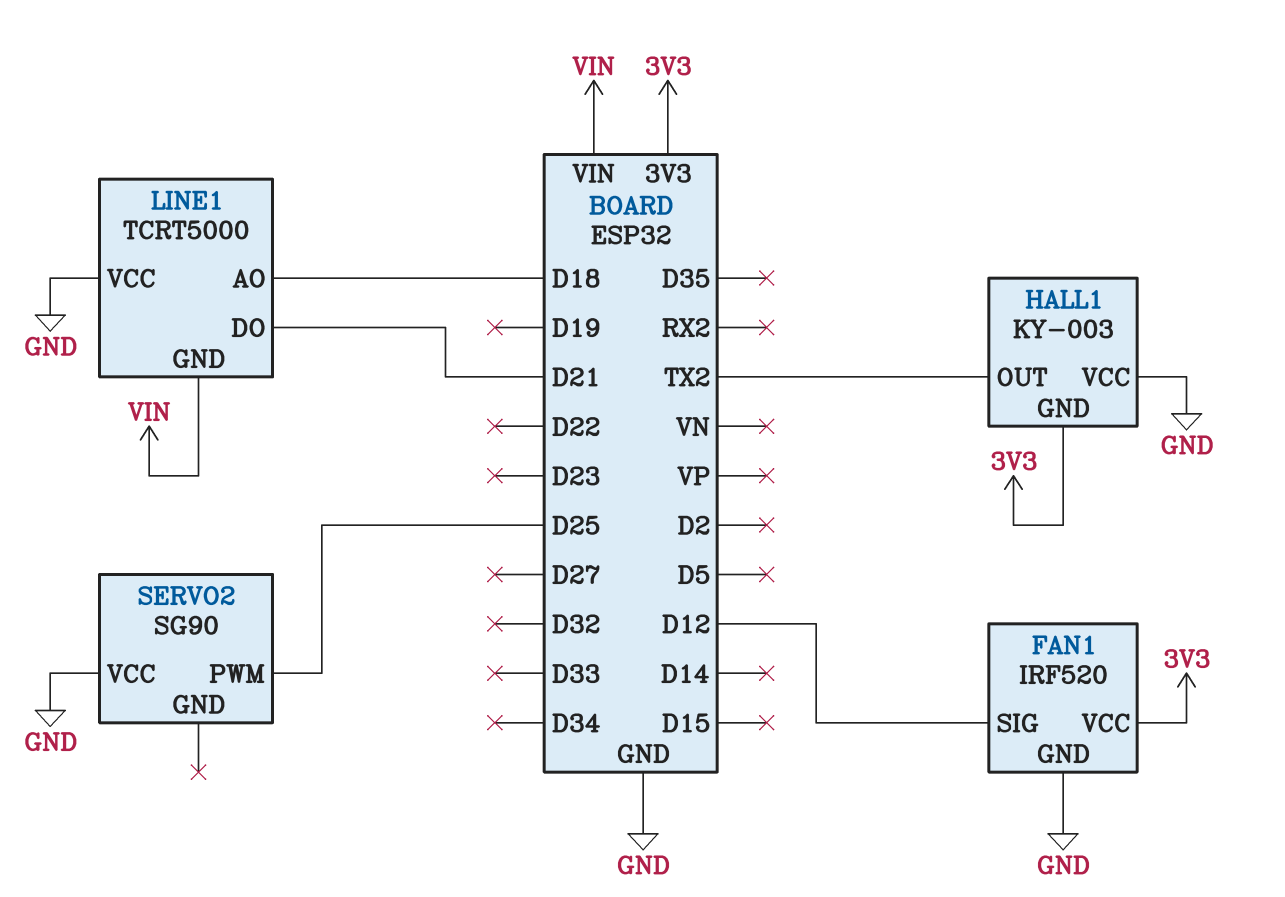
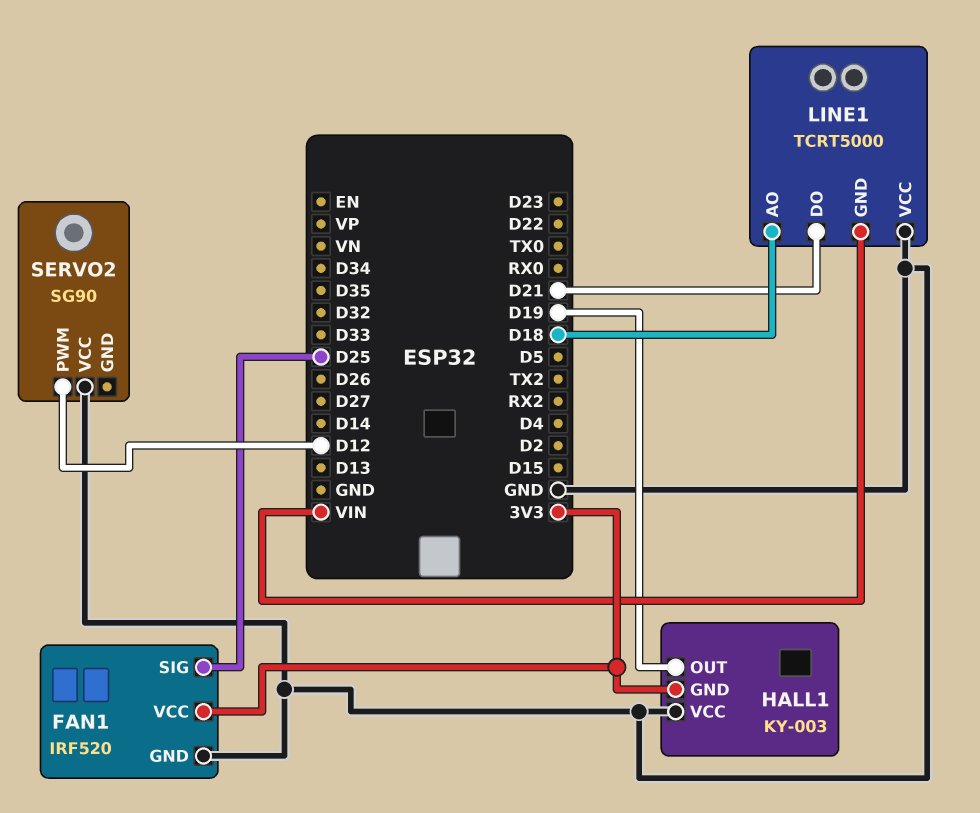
FAN1 pin SIG: D12 -> D25
HALL1 pin OUT: TX2 -> D19
SERVO2 pin PWM: D25 -> D12

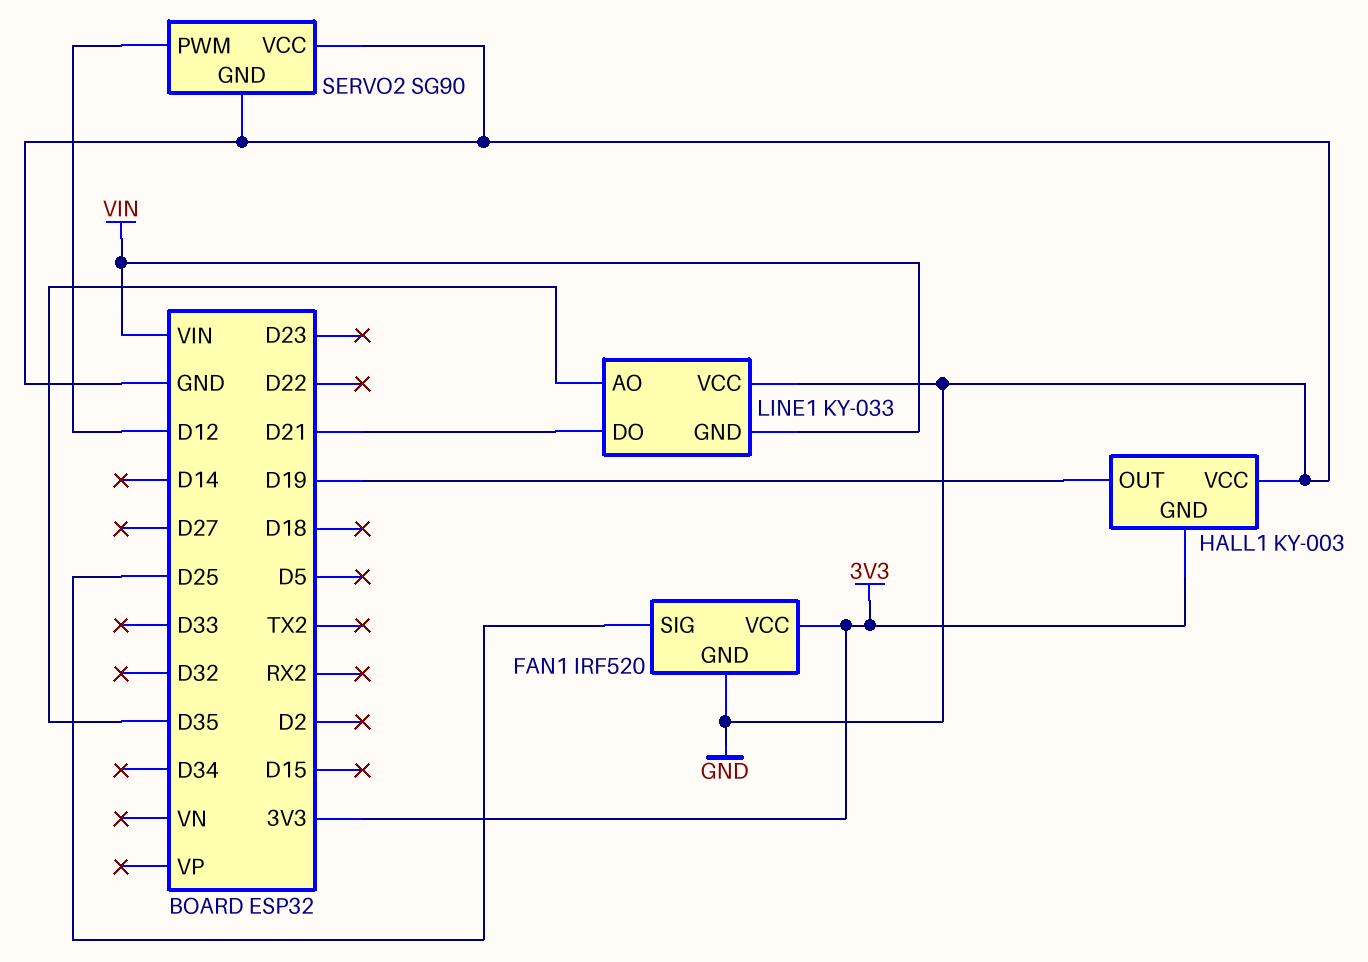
LINE1: TCRT5000 -> KY-033
LINE1 pin AO: D18 -> D35
SERVO2 pin GND: none -> GND

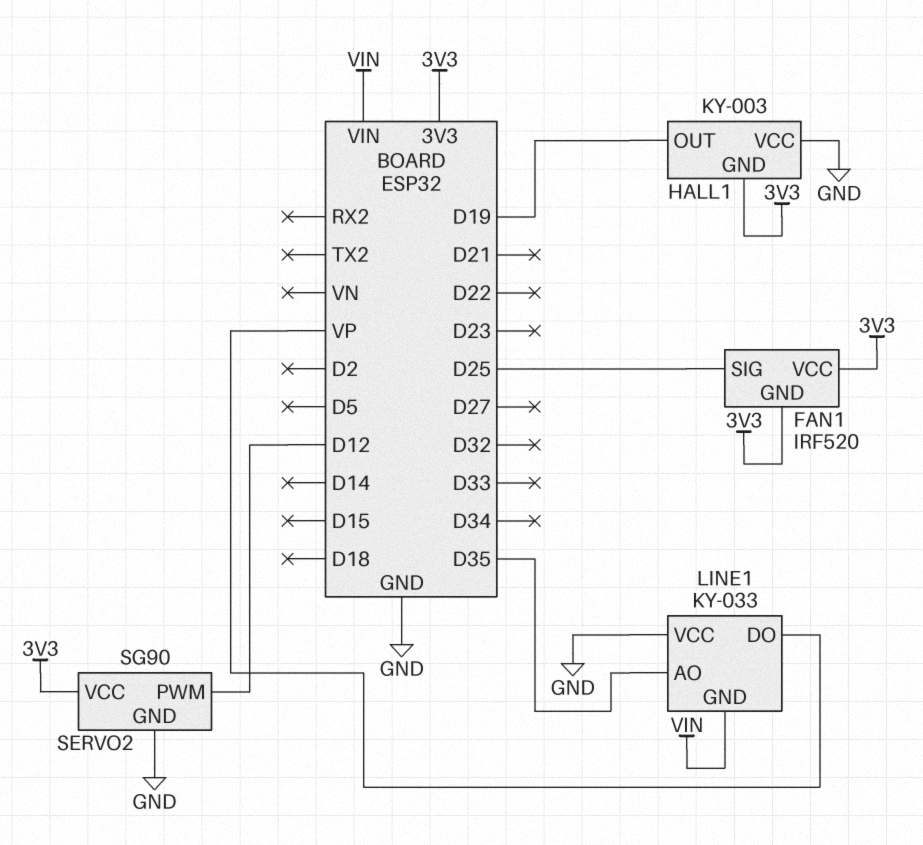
FAN1 pin GND: GND -> 3V3
LINE1 pin DO: D21 -> VP
SERVO2 pin VCC: GND -> 3V3

